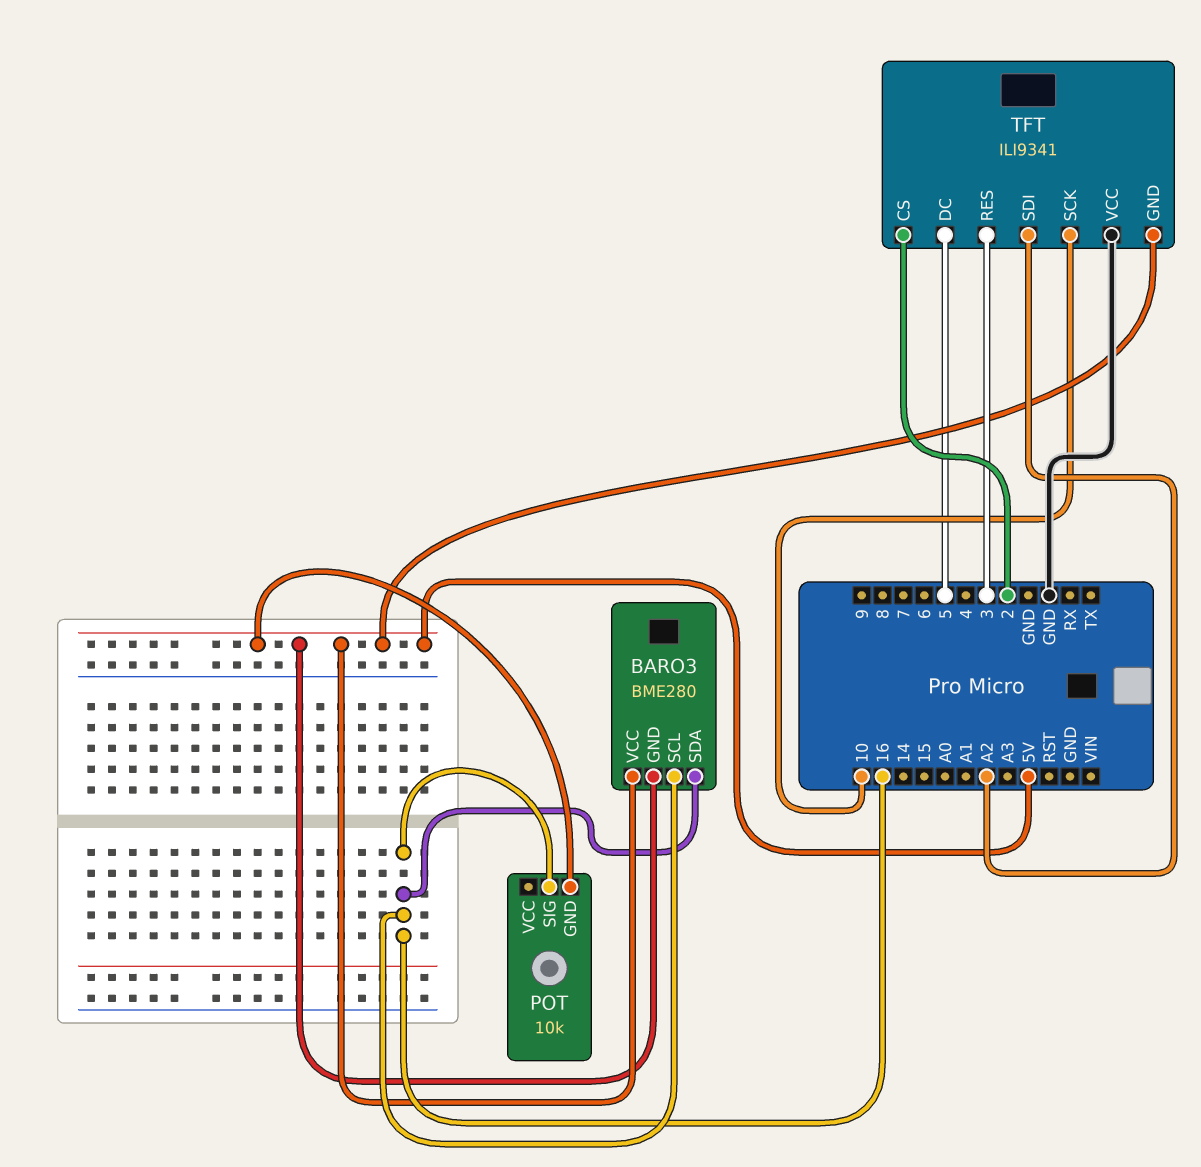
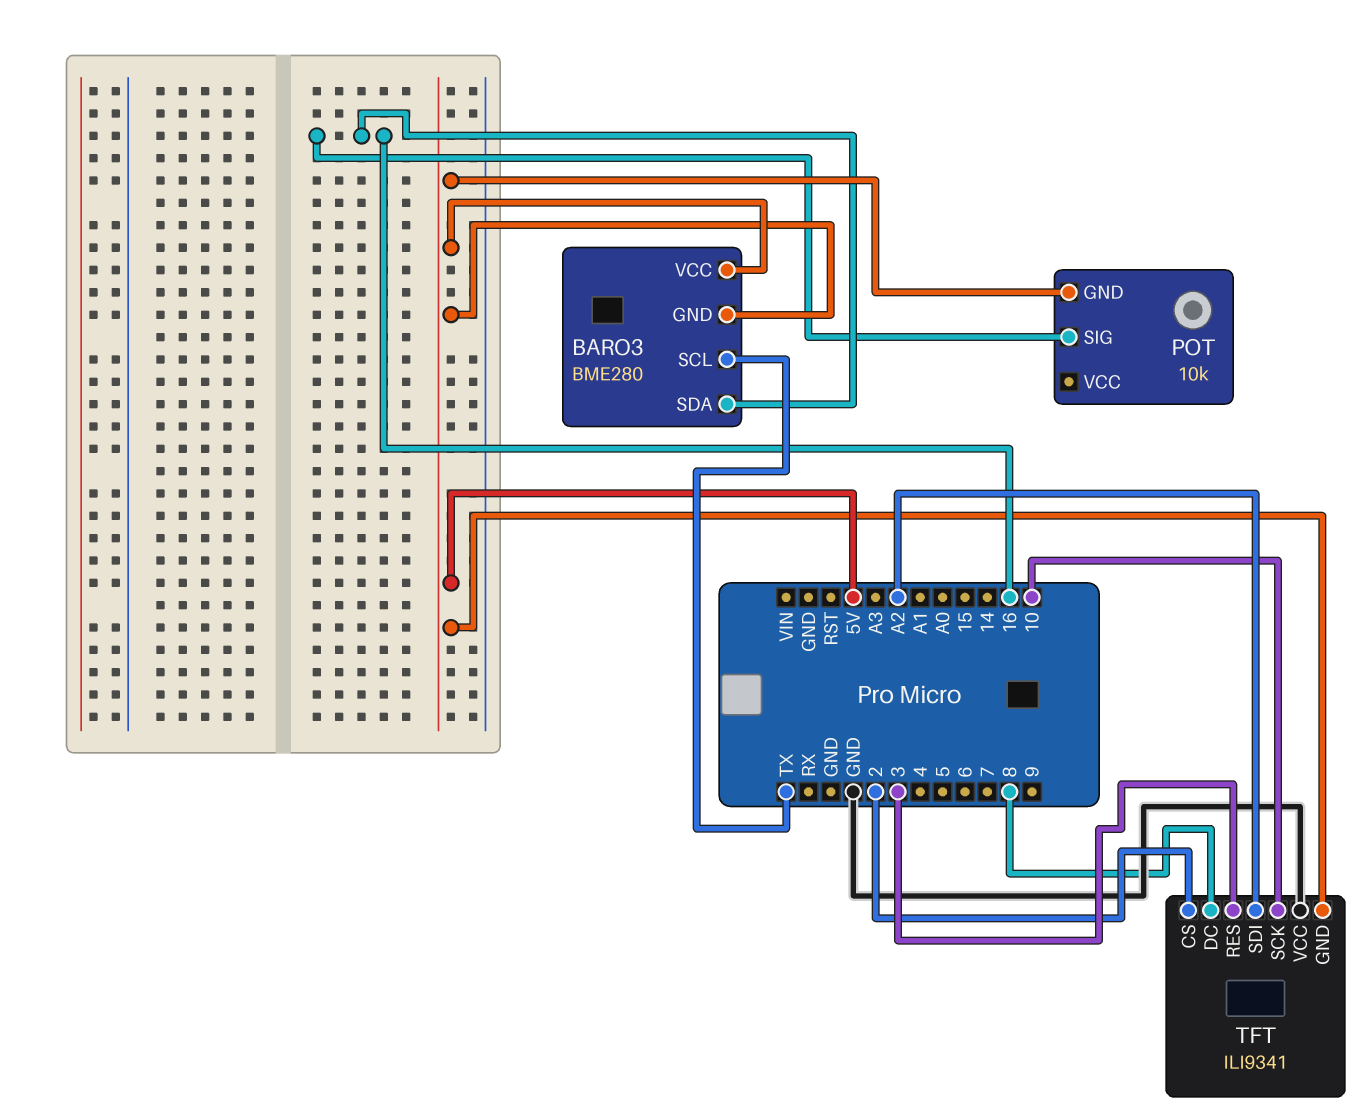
BARO3 pin SCL: 16 -> TX
TFT pin DC: 5 -> 8

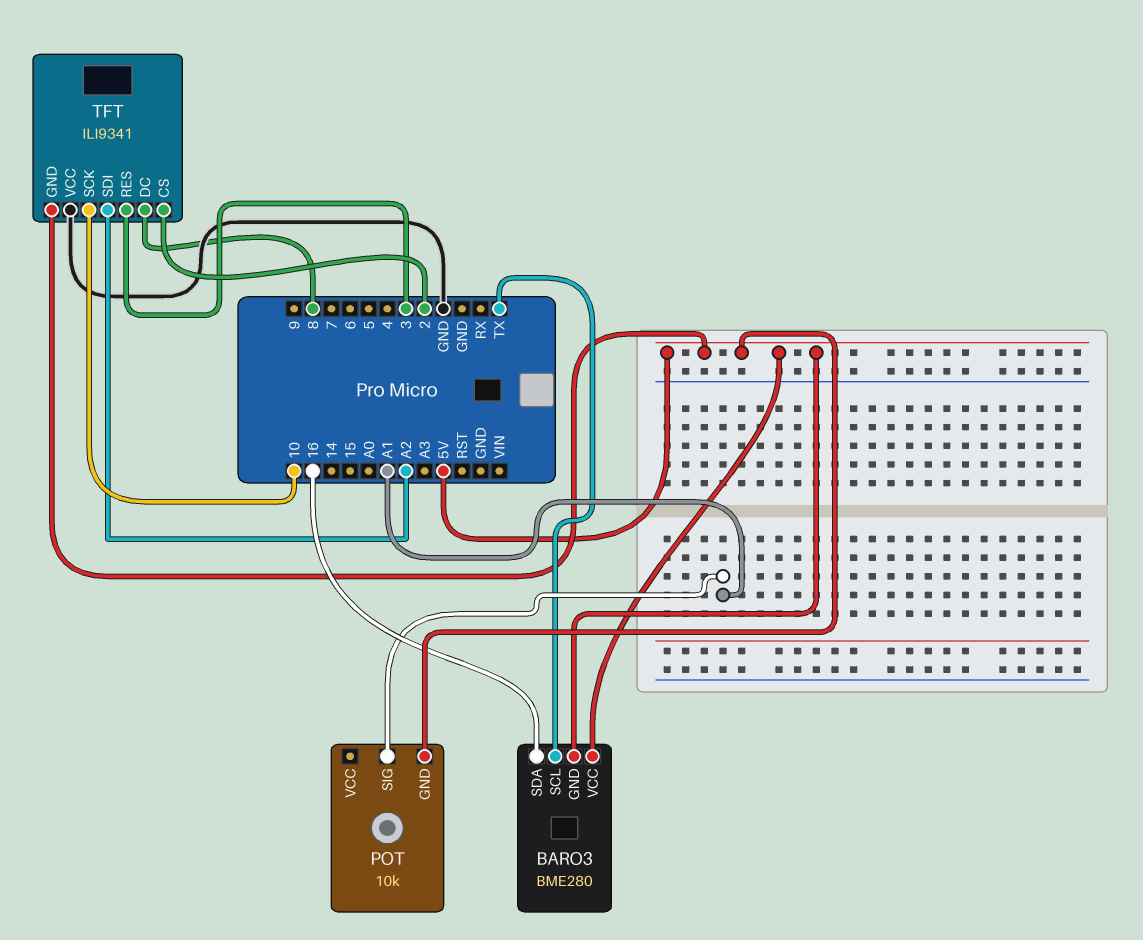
POT pin SIG: 16 -> A1

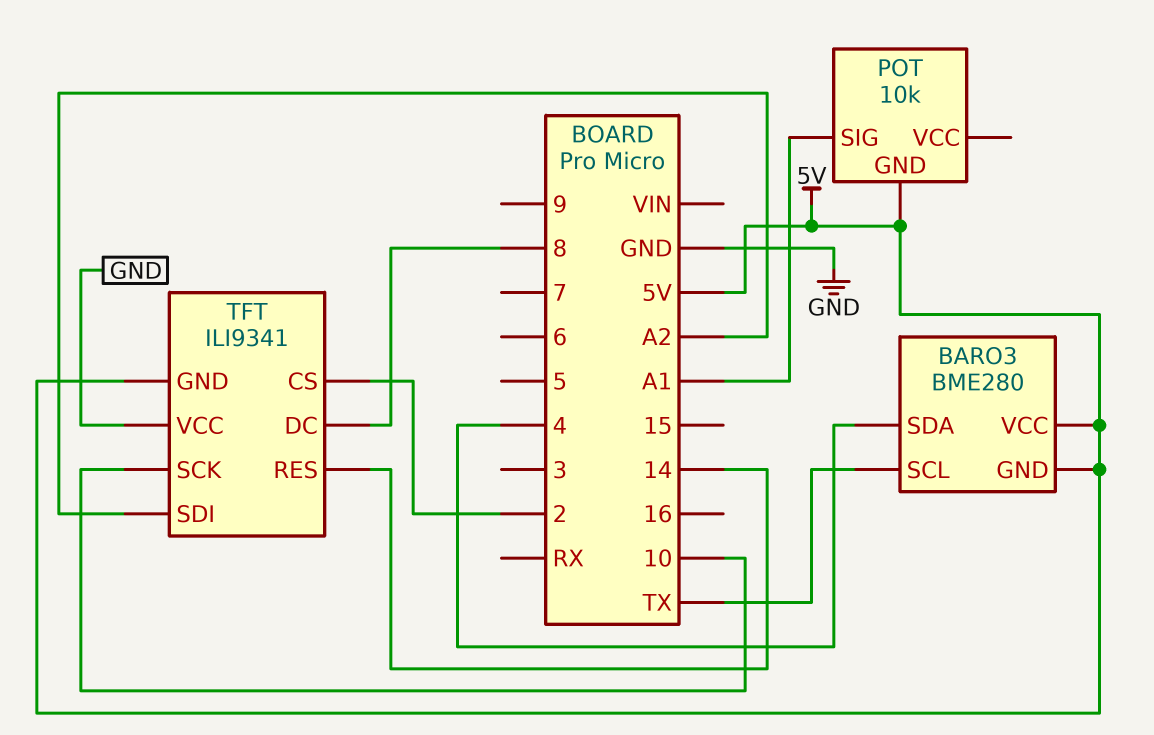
BARO3 pin SDA: 16 -> 4
TFT pin RES: 3 -> 14

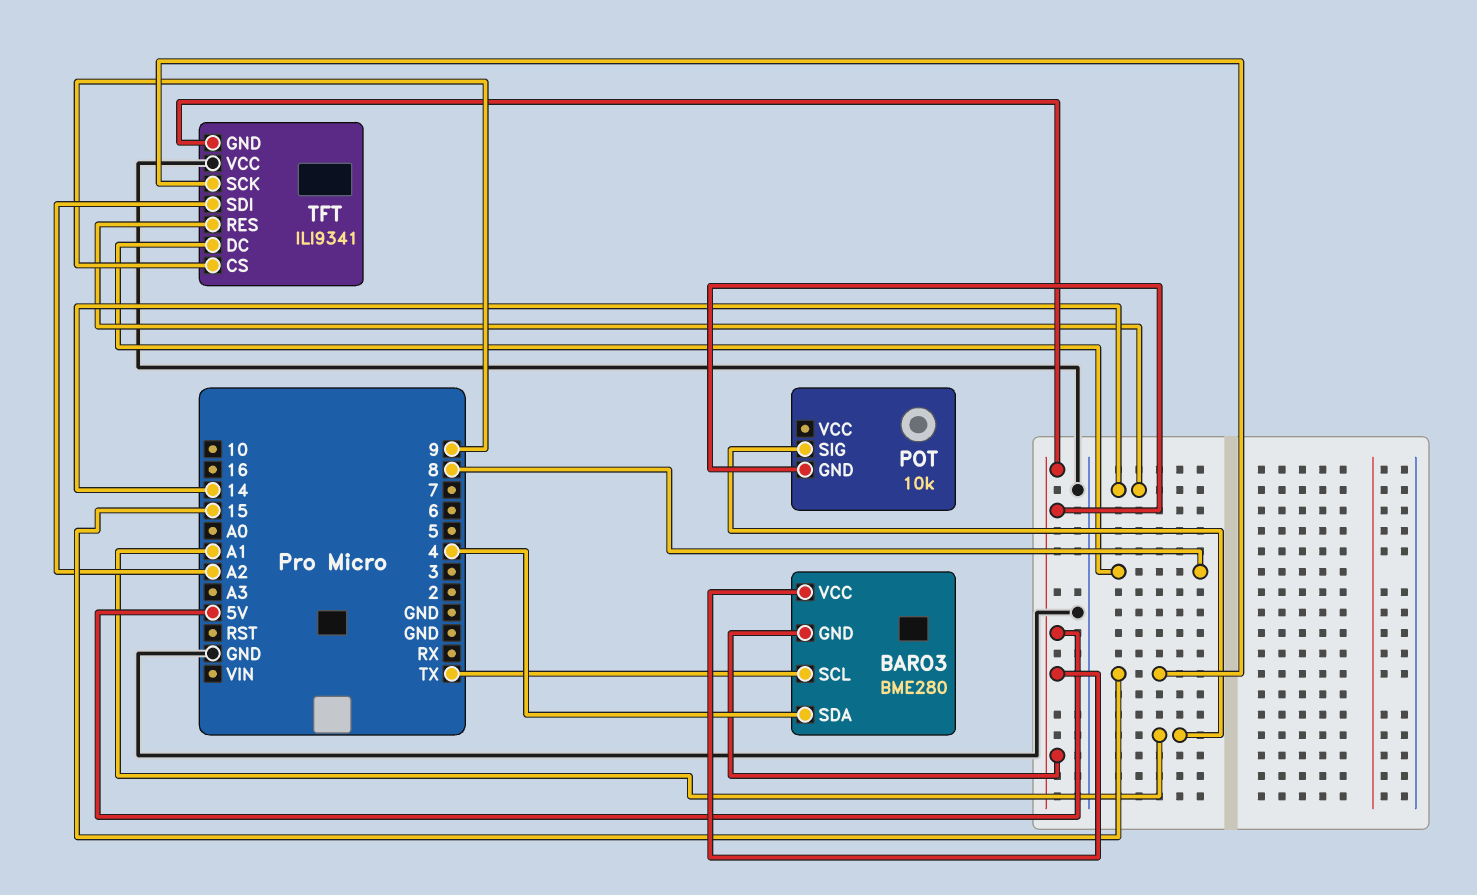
TFT pin CS: 2 -> 9
TFT pin SCK: 10 -> 15

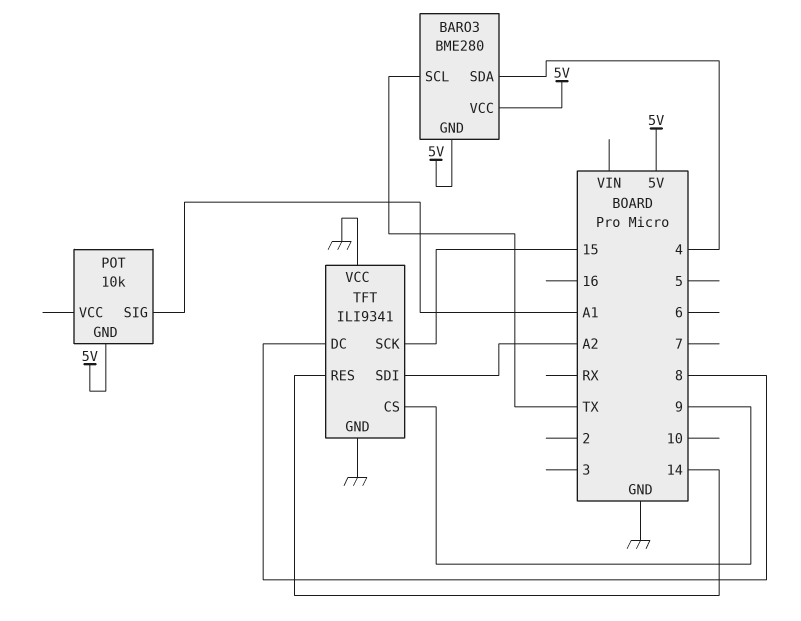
TFT pin GND: 5V -> GND

